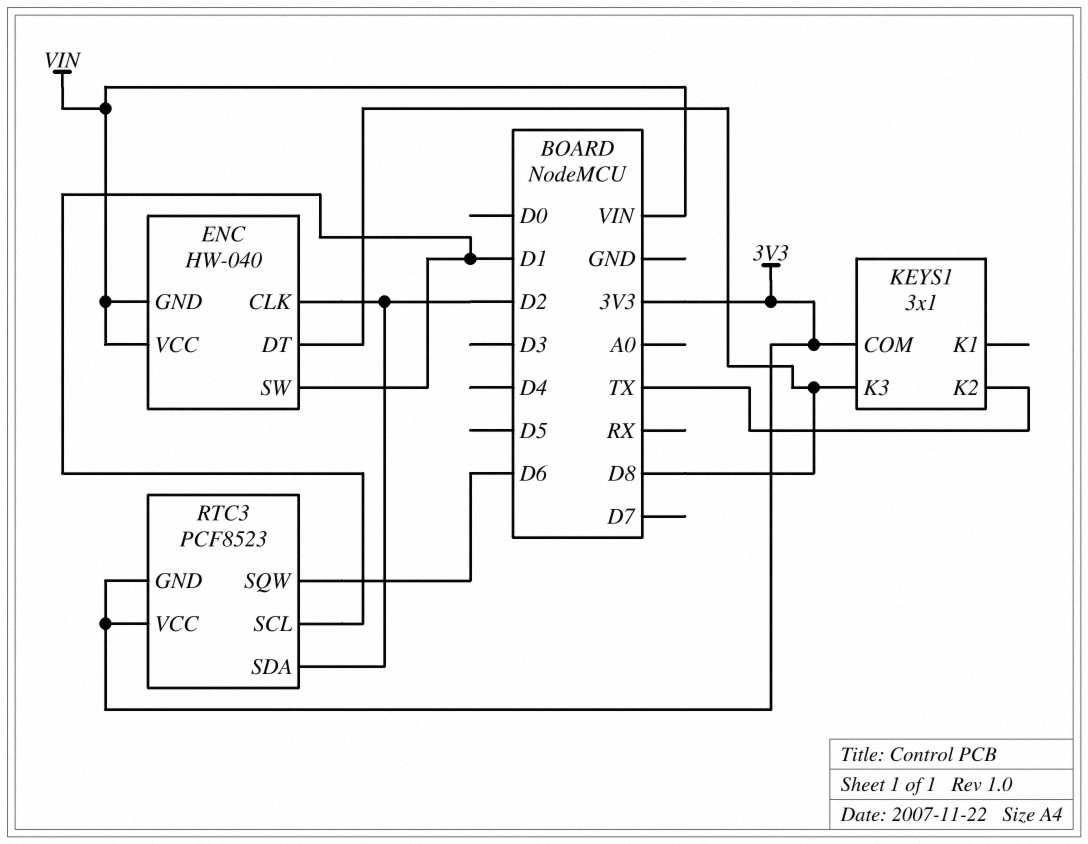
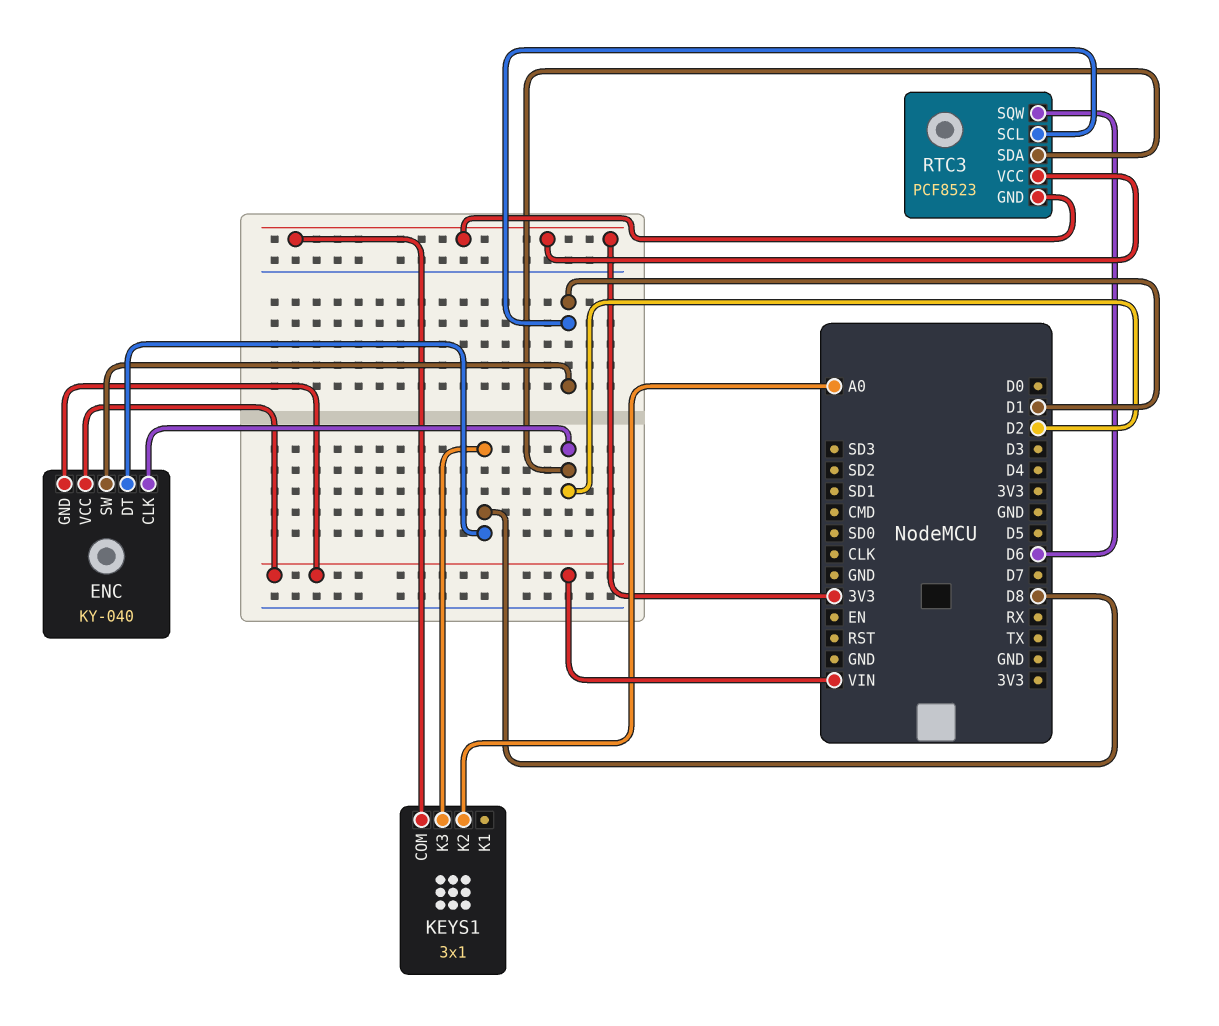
ENC: HW-040 -> KY-040
KEYS1 pin K2: TX -> A0

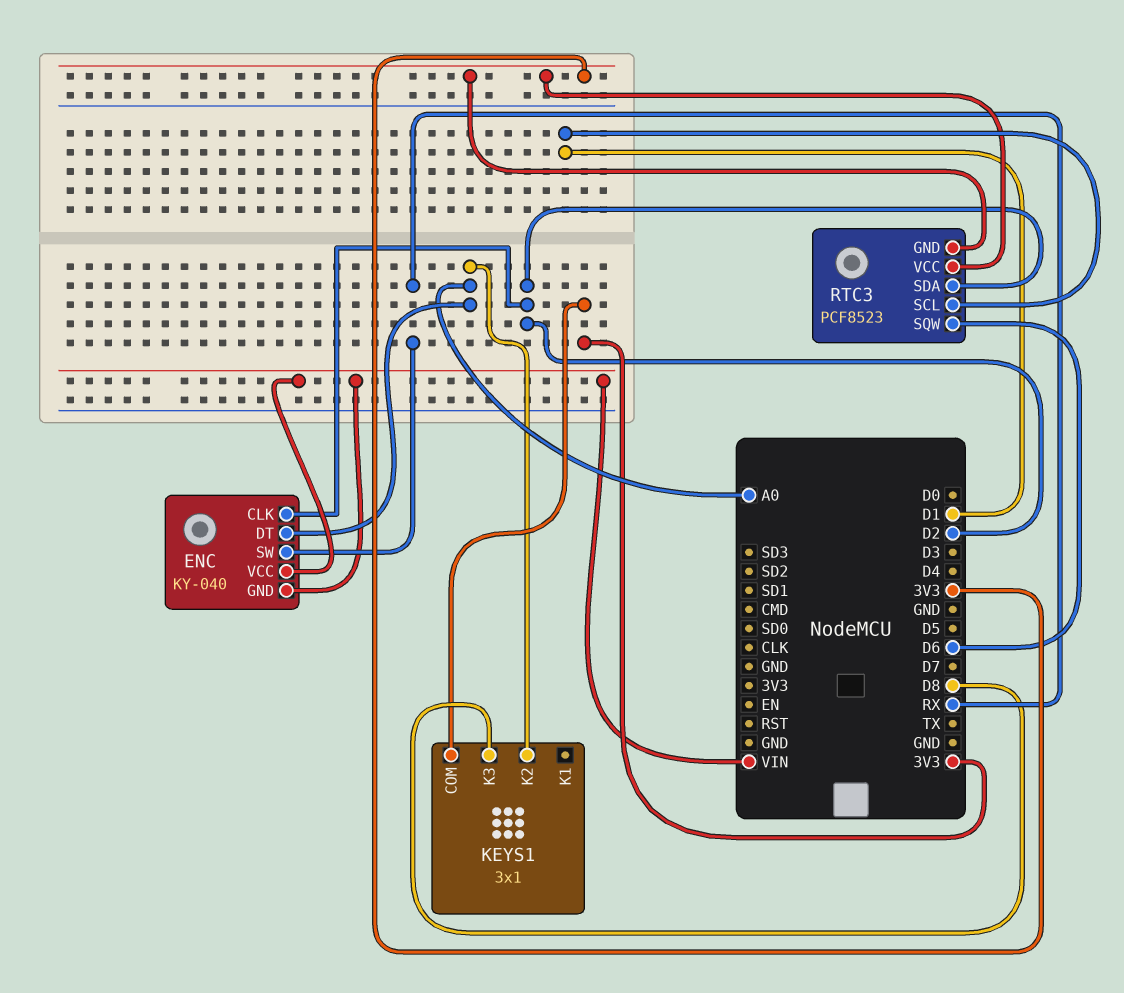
ENC pin DT: D8 -> A0
ENC pin SW: D1 -> RX

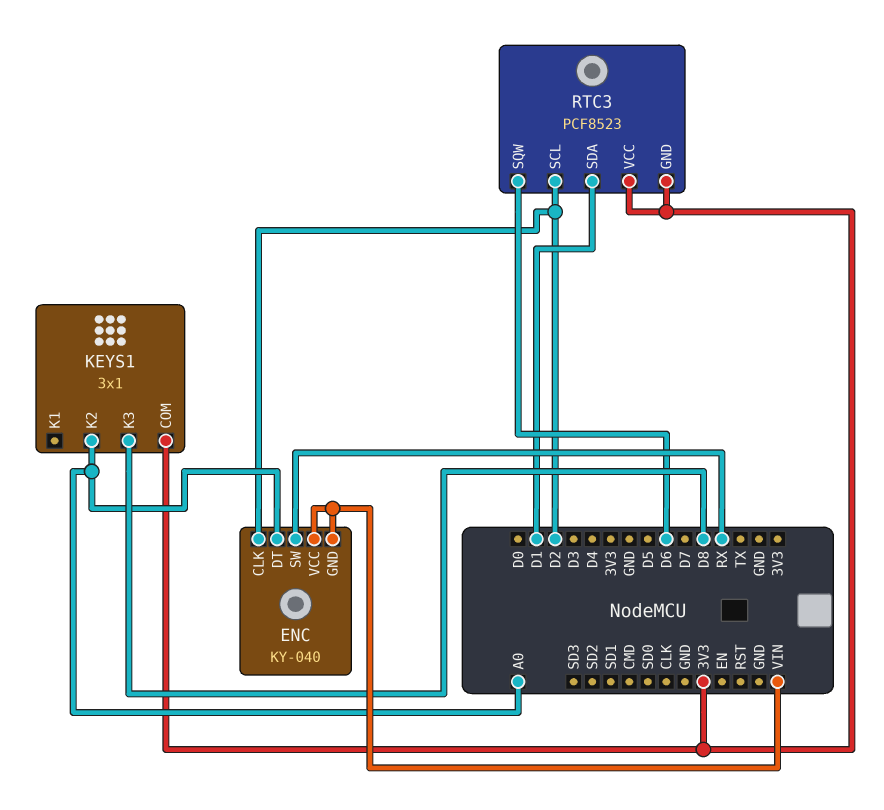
RTC3 pin SCL: D1 -> D2
RTC3 pin SDA: D2 -> D1

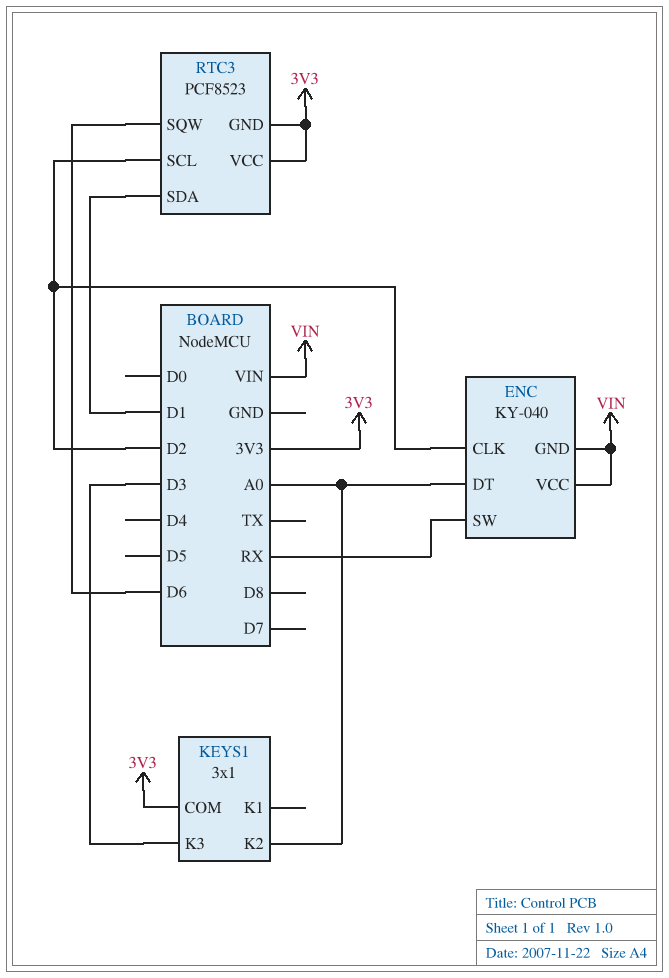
KEYS1 pin K3: D8 -> D3

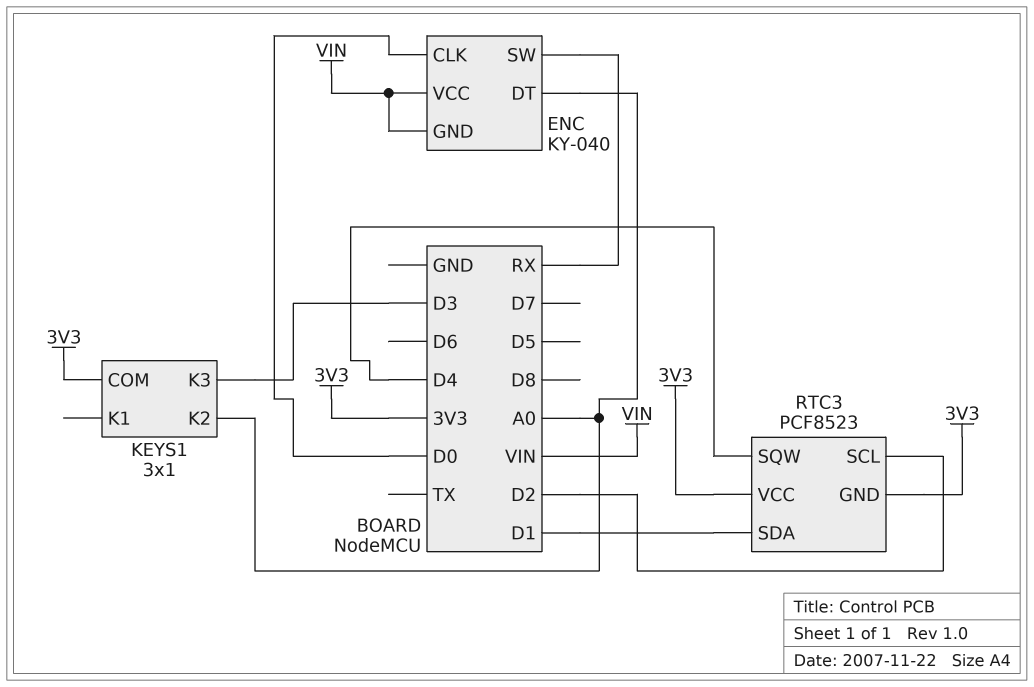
ENC pin CLK: D2 -> D0
RTC3 pin SQW: D6 -> D4

